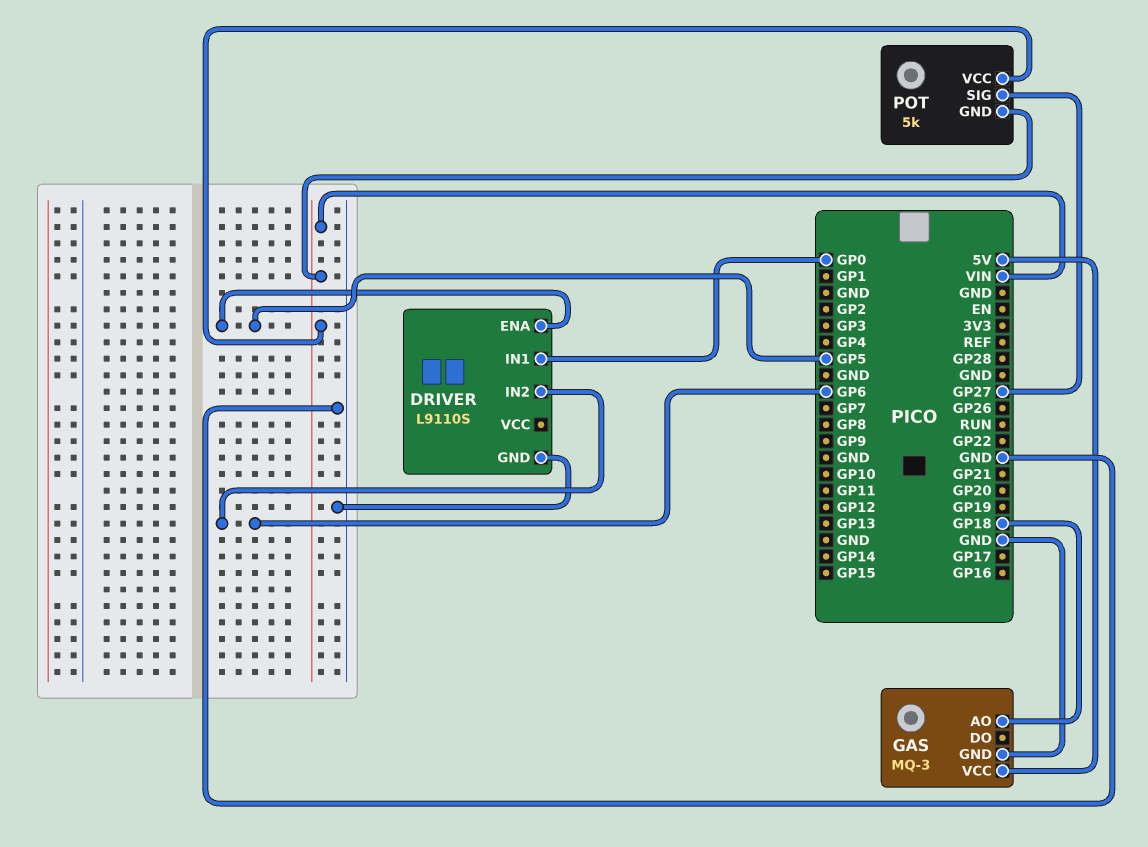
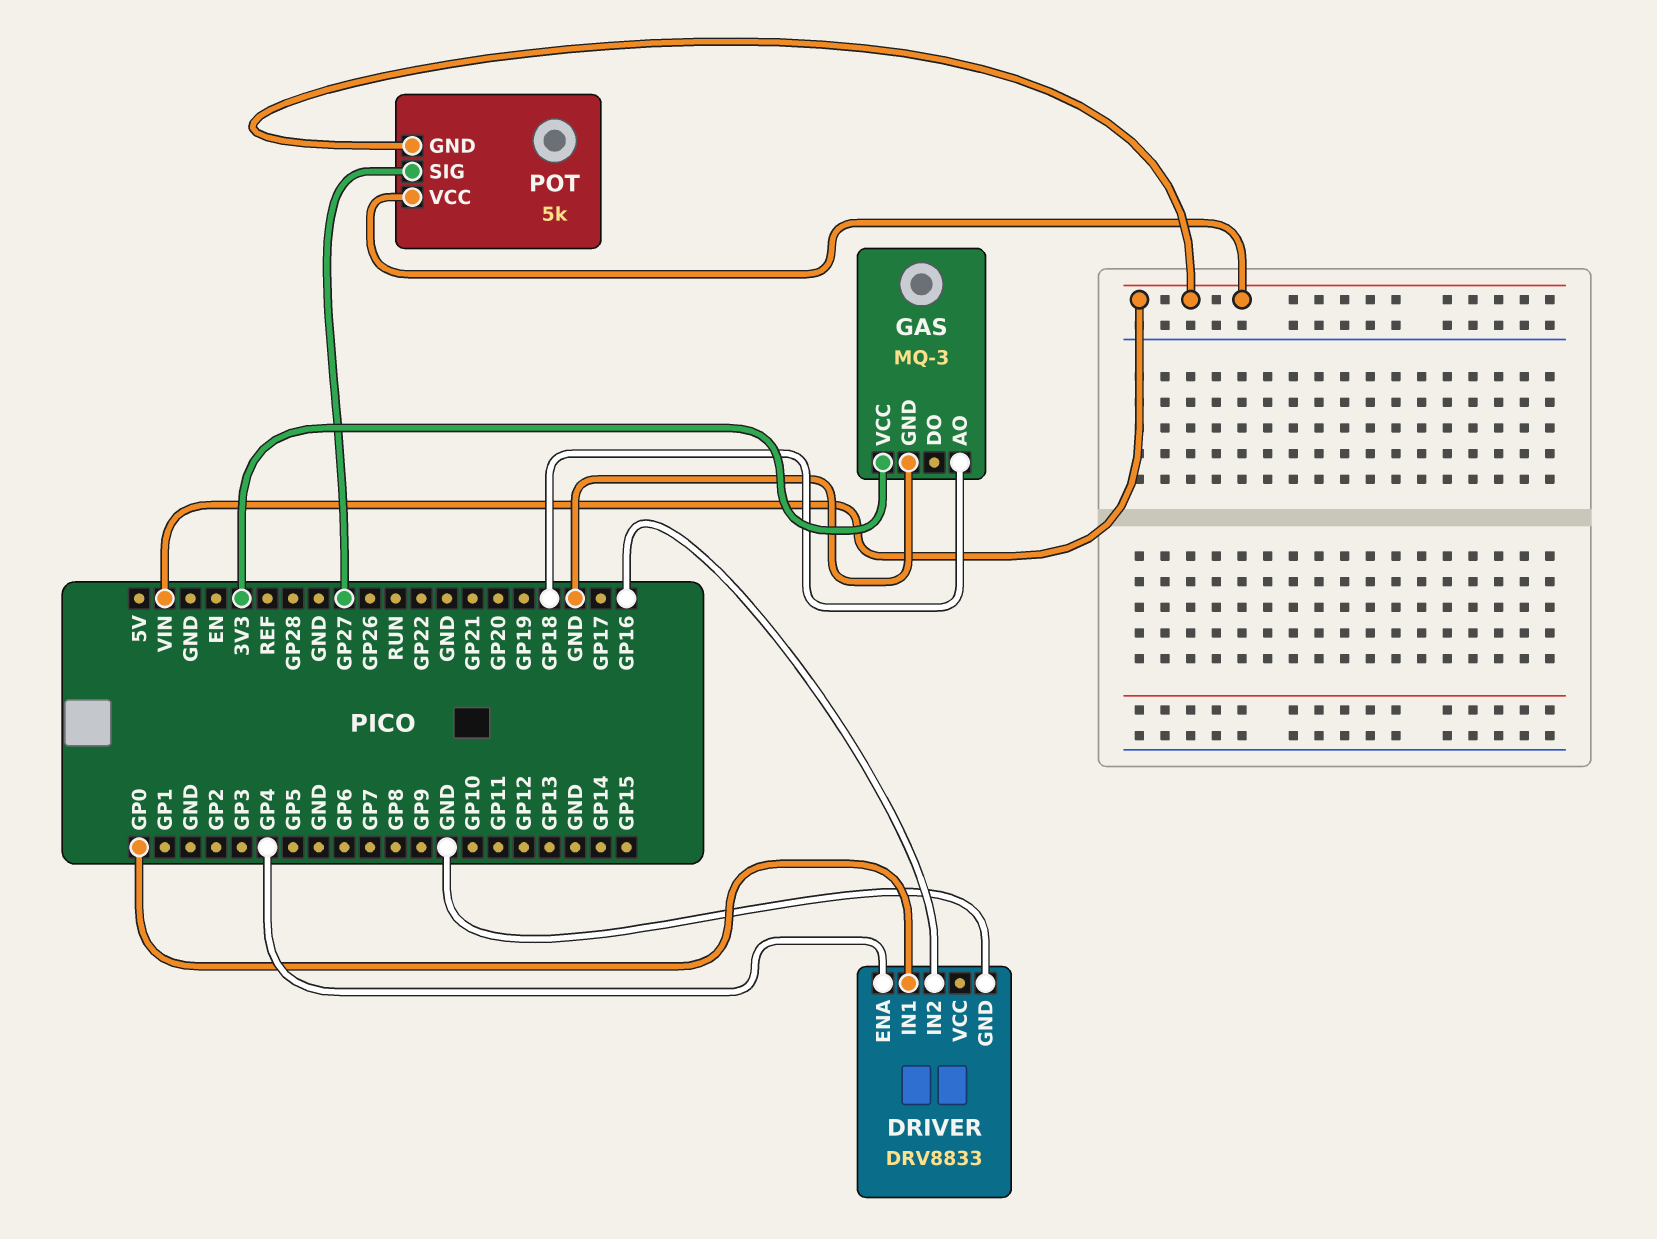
DRIVER: L9110S -> DRV8833
DRIVER pin ENA: GP5 -> GP4
DRIVER pin IN2: GP6 -> GP16
GAS pin VCC: 5V -> 3V3

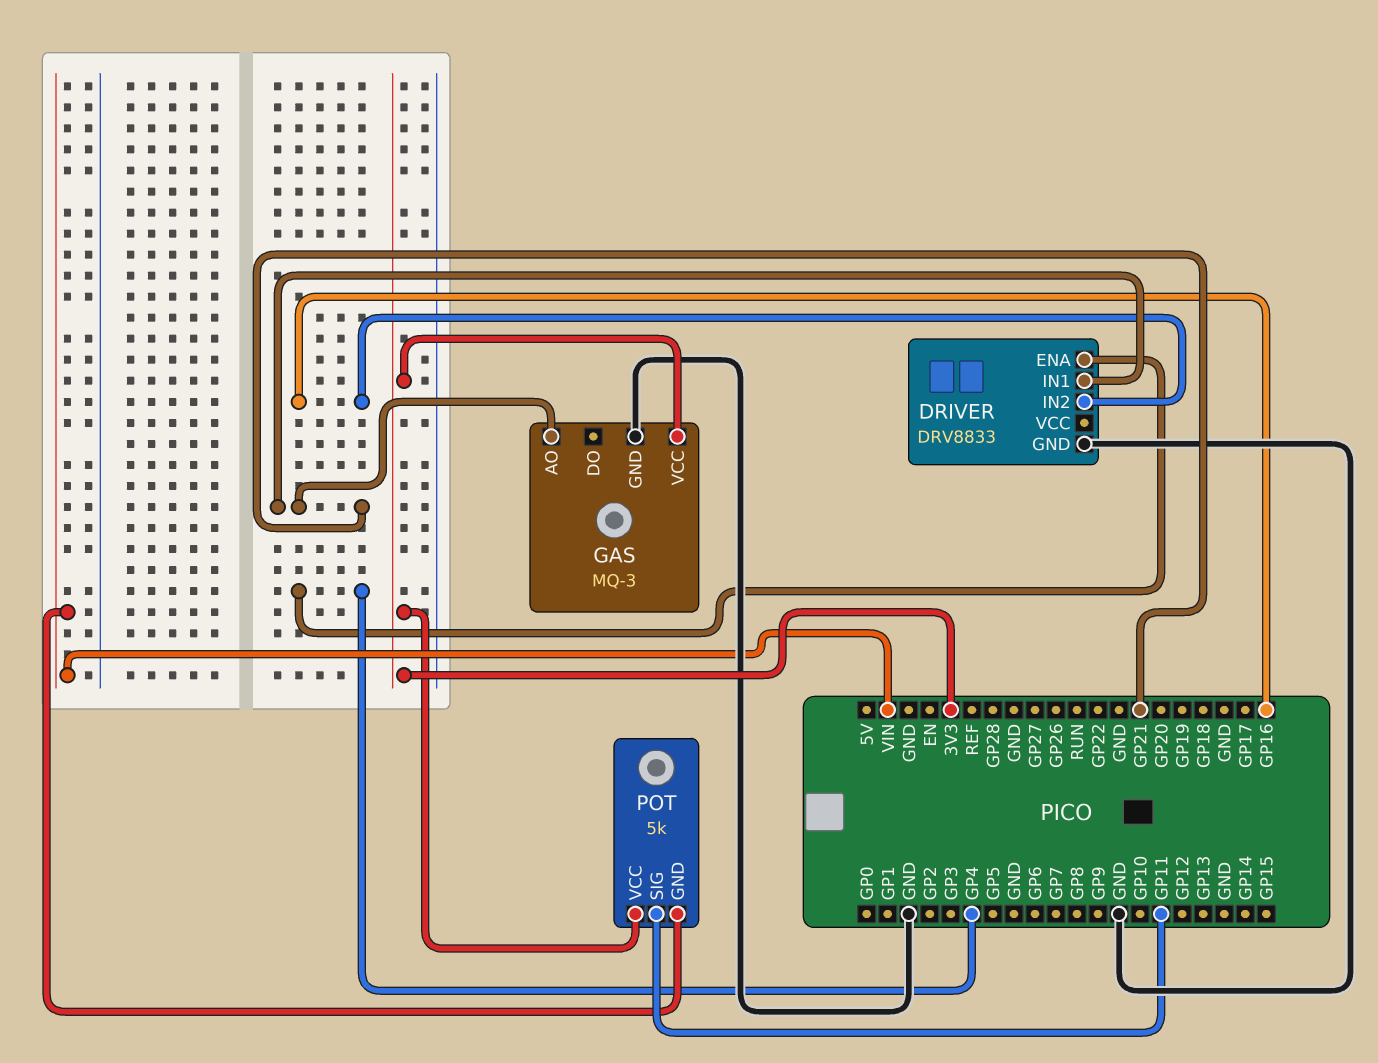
DRIVER pin IN1: GP0 -> GP21
GAS pin AO: GP18 -> GP21
POT pin SIG: GP27 -> GP11
POT pin VCC: VIN -> 3V3

